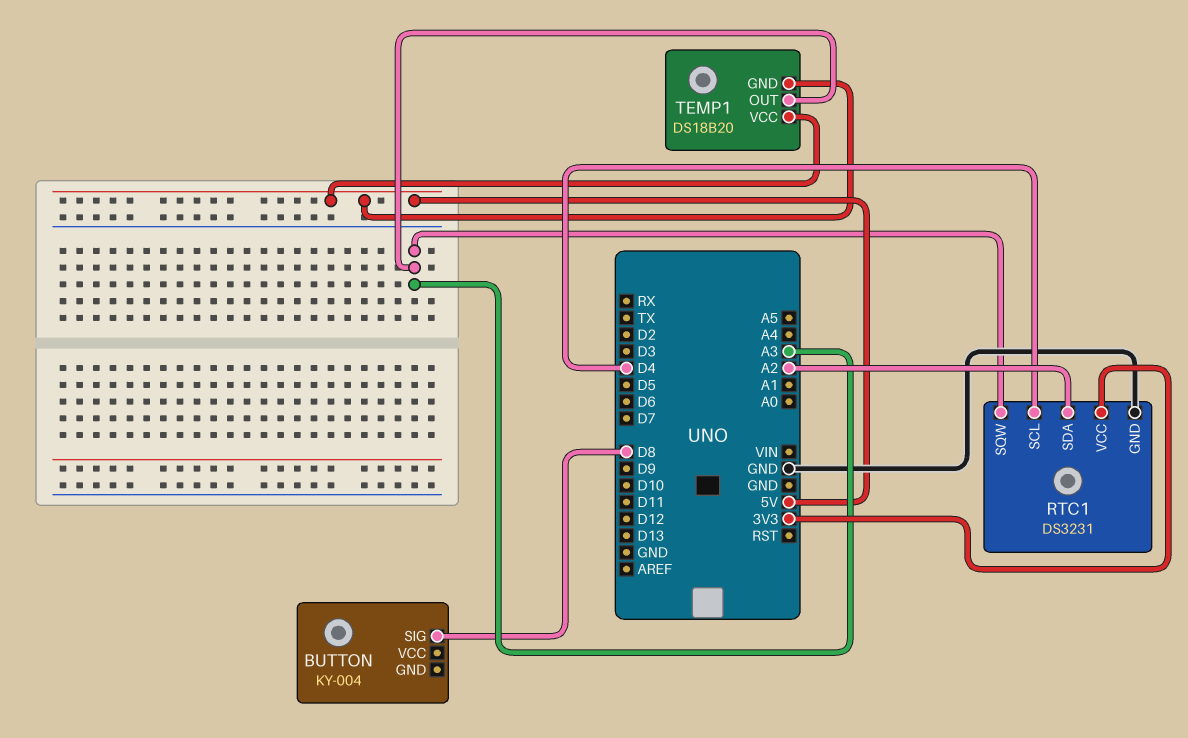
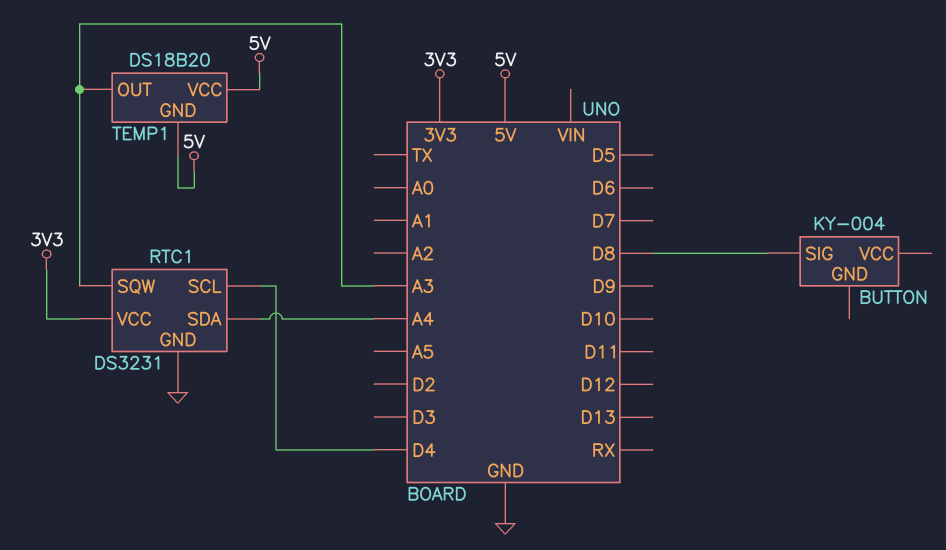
RTC1 pin SDA: A2 -> A4

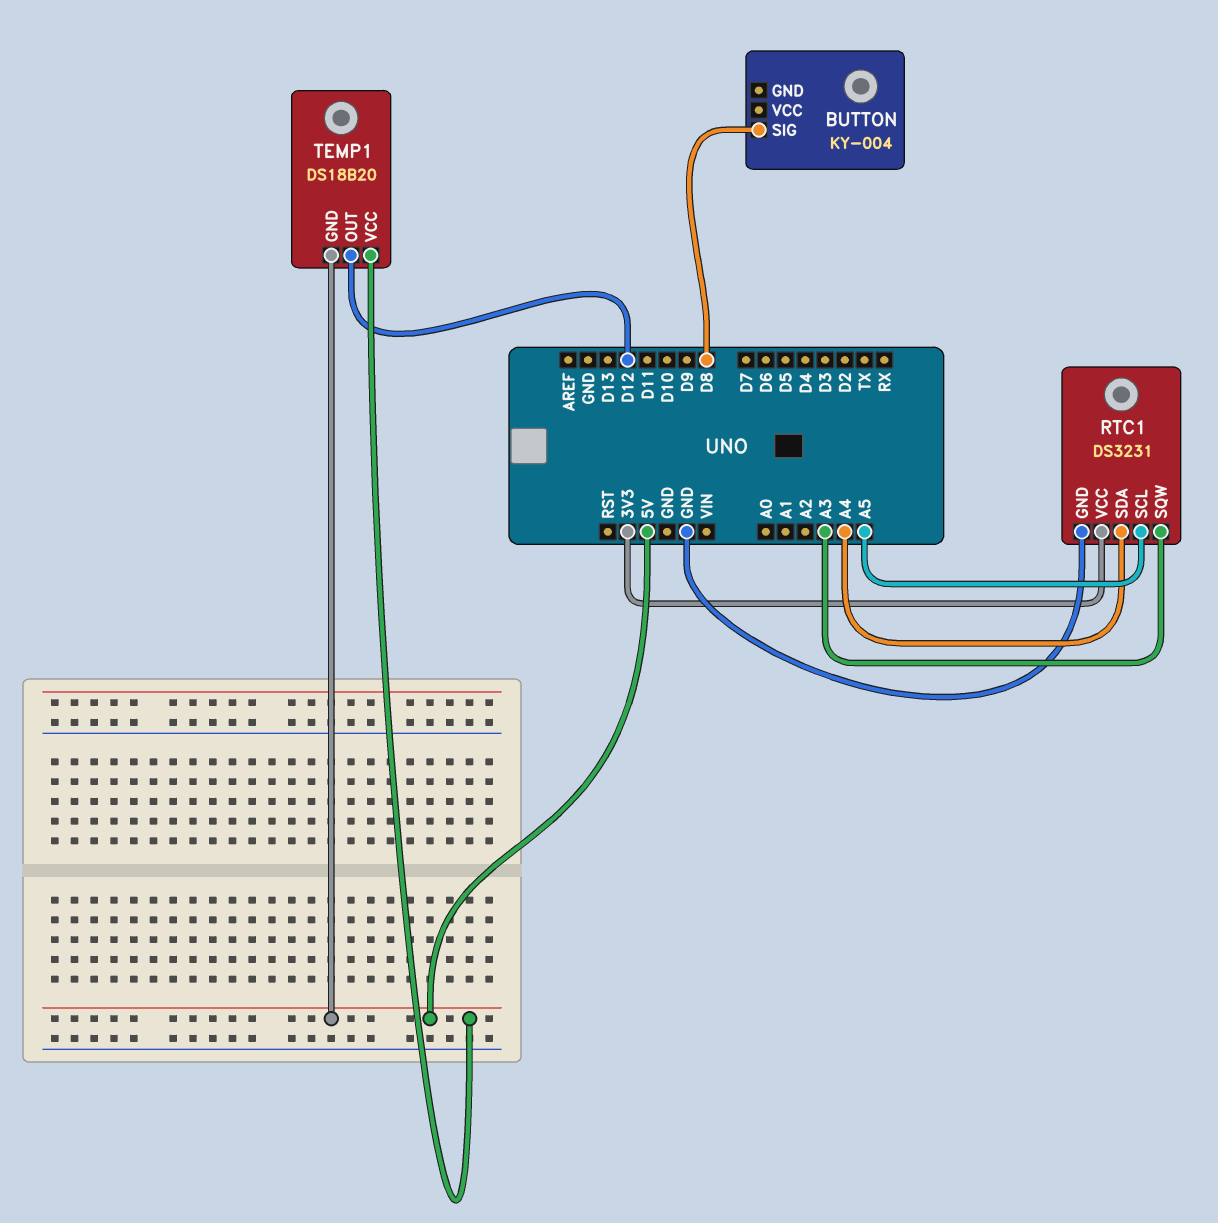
RTC1 pin SCL: D4 -> A5
TEMP1 pin OUT: A3 -> D12

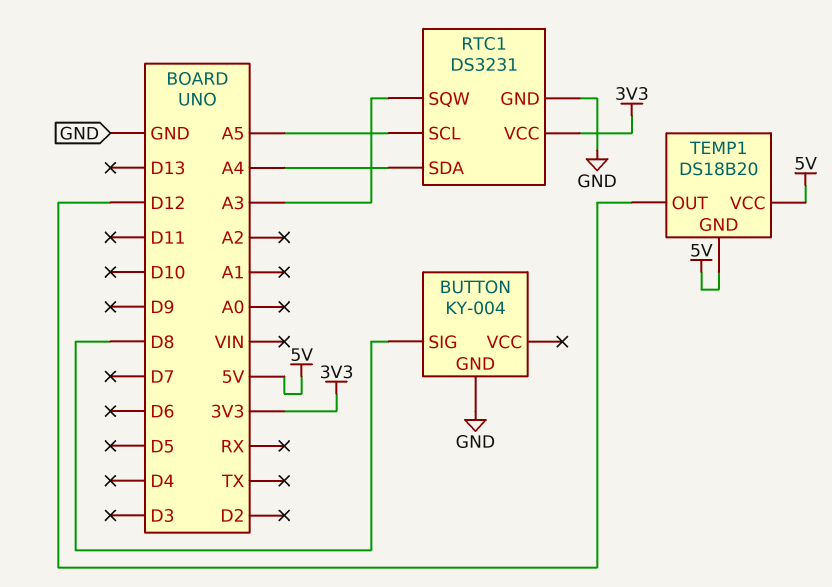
BUTTON pin GND: none -> GND

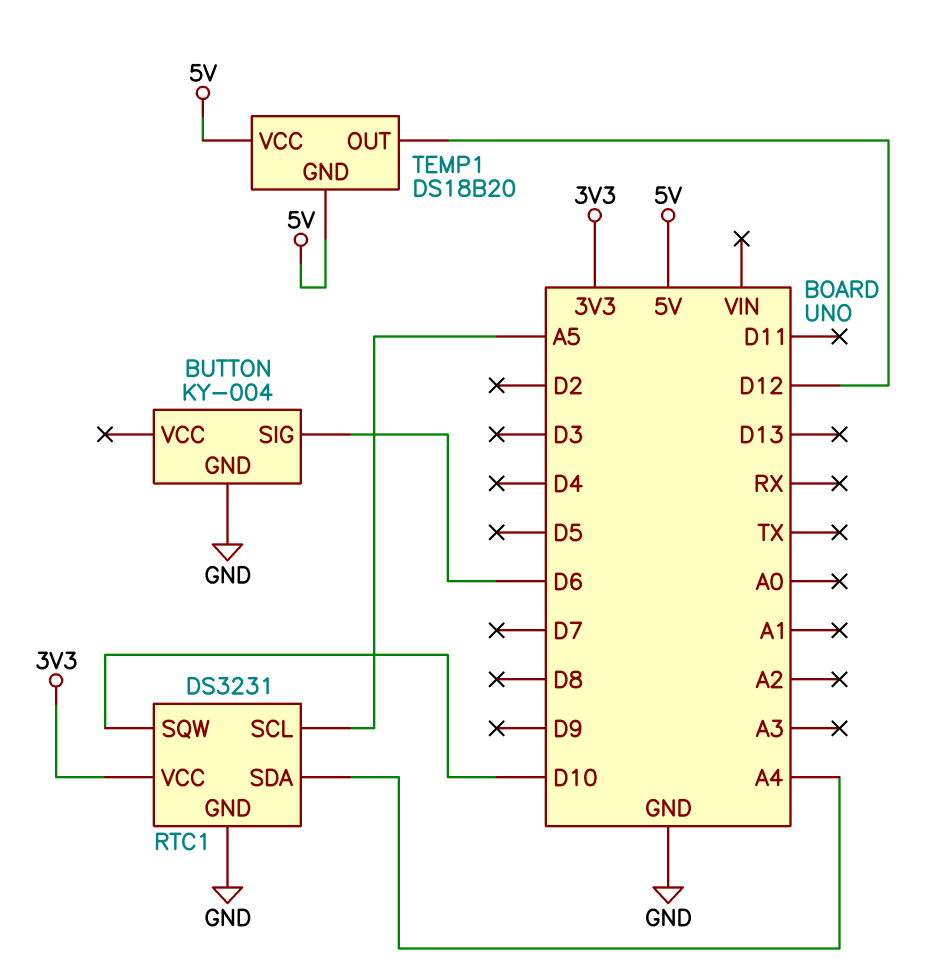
BUTTON pin SIG: D8 -> D6
RTC1 pin SQW: A3 -> D10

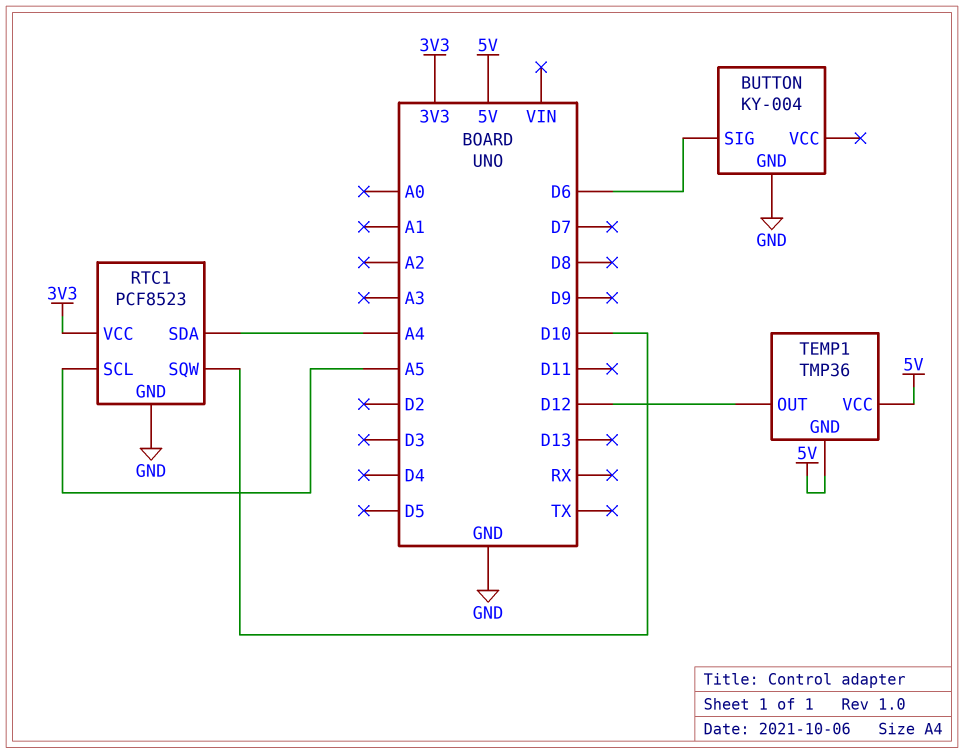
RTC1: DS3231 -> PCF8523
TEMP1: DS18B20 -> TMP36

